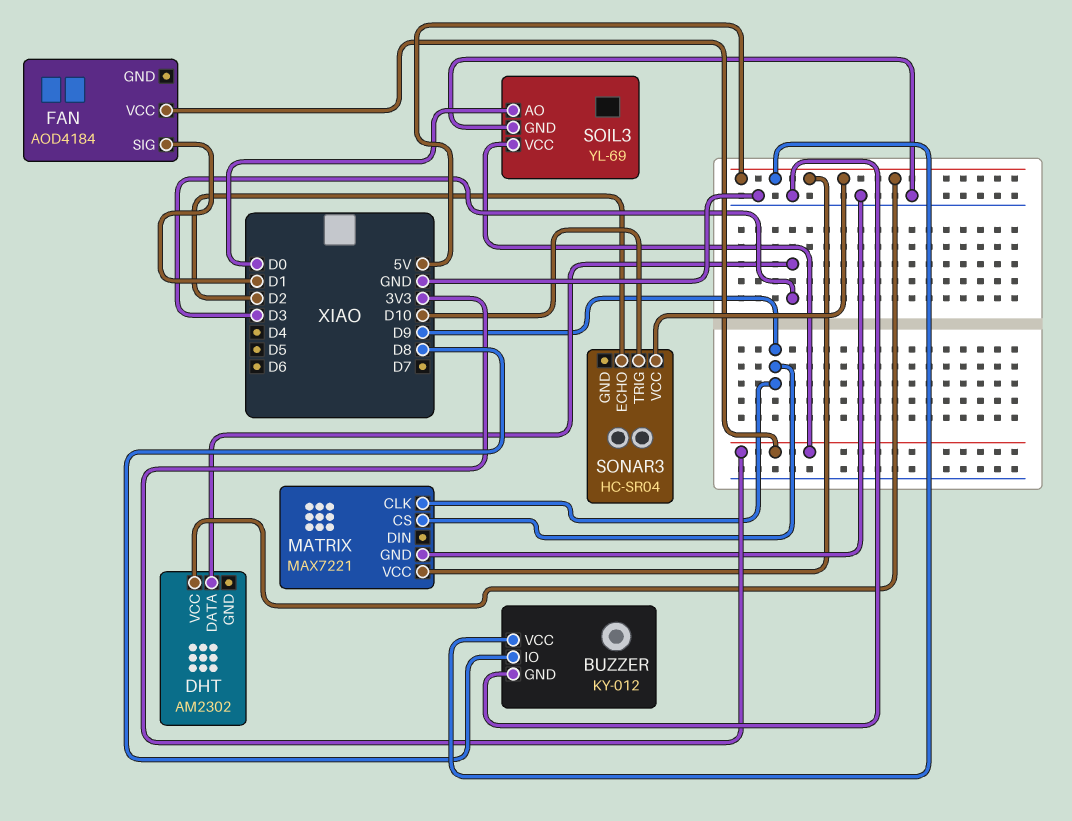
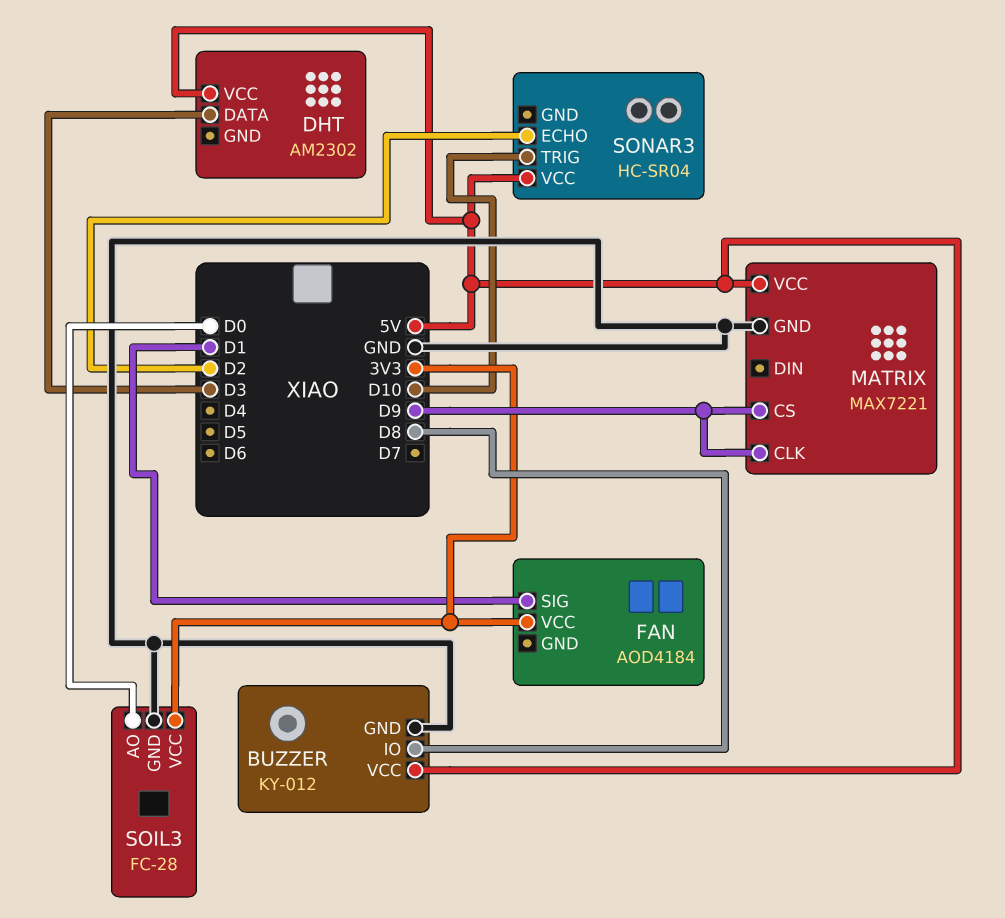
SOIL3: YL-69 -> FC-28

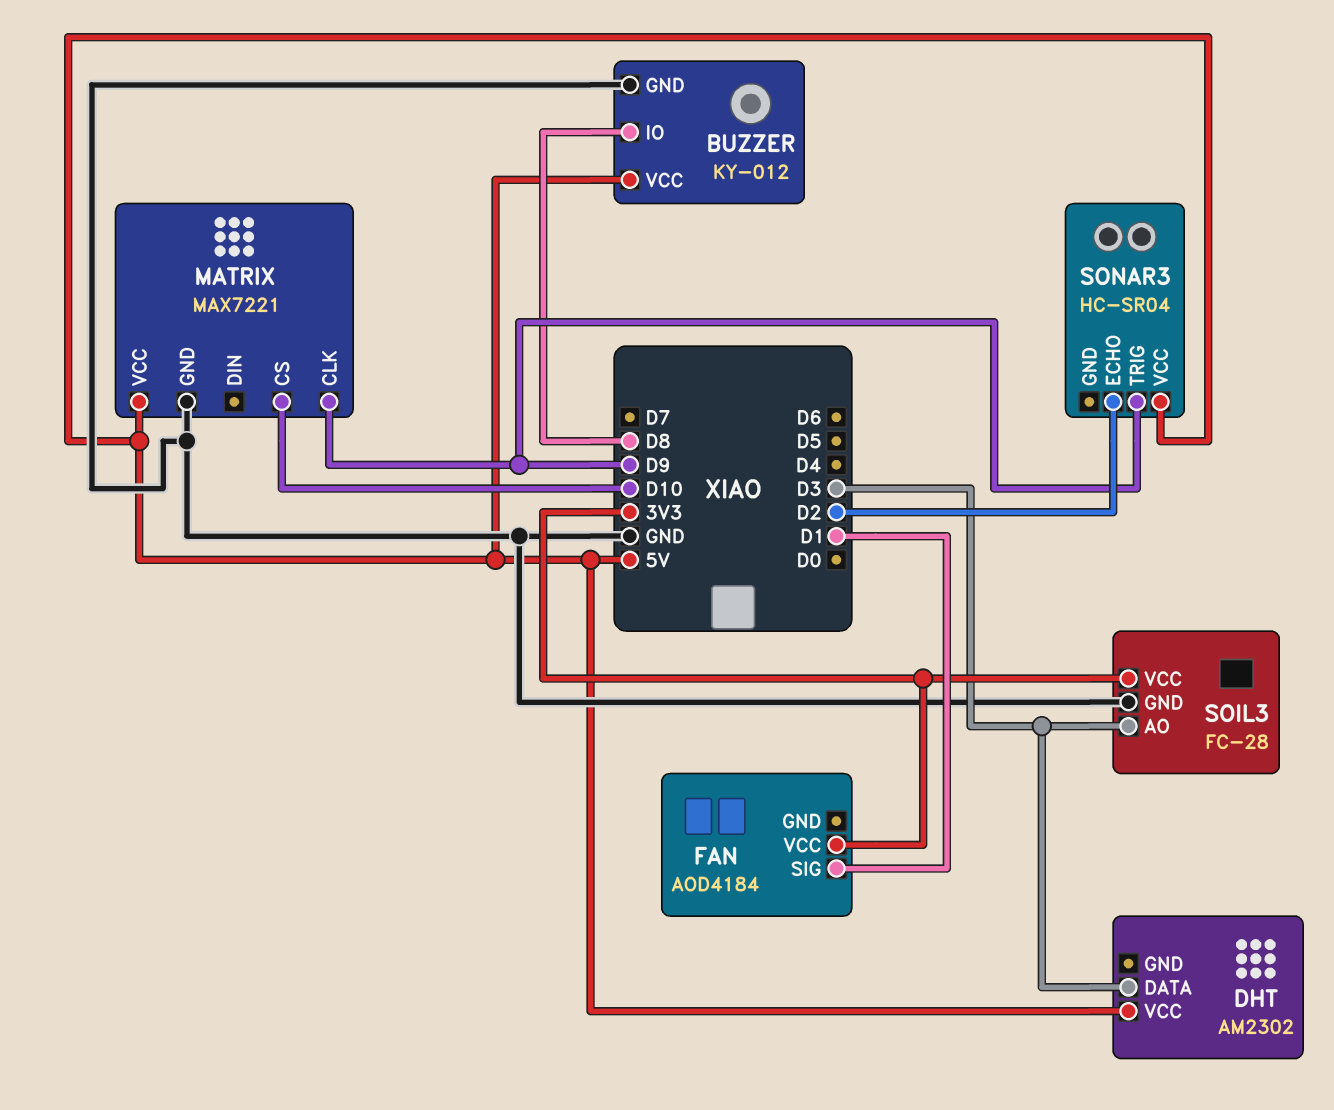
MATRIX pin CS: D9 -> D10
SOIL3 pin AO: D0 -> D3
SONAR3 pin TRIG: D10 -> D9

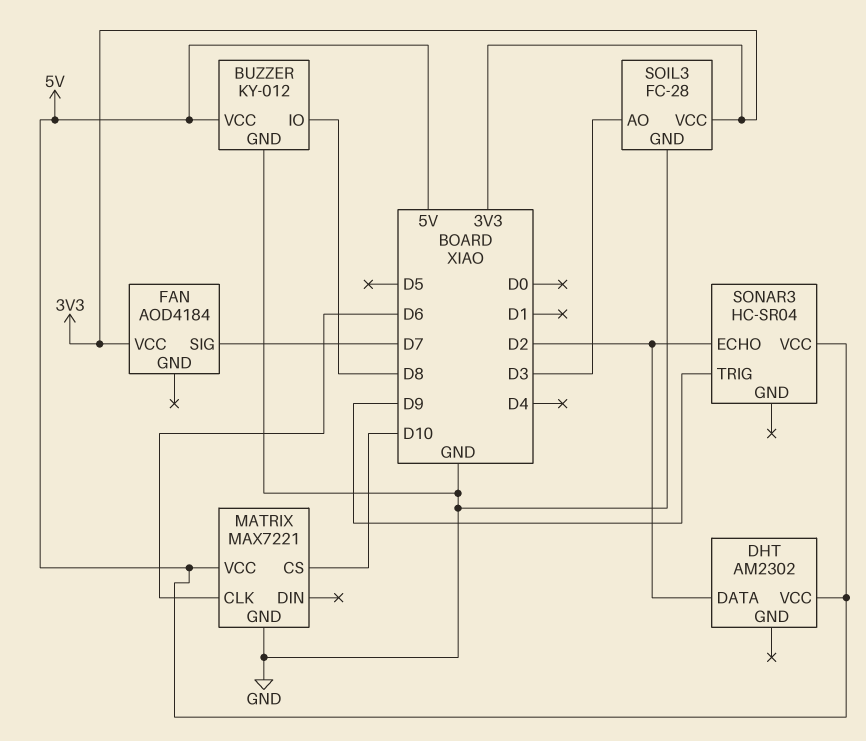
DHT pin DATA: D3 -> D2
FAN pin SIG: D1 -> D7
MATRIX pin CLK: D9 -> D6

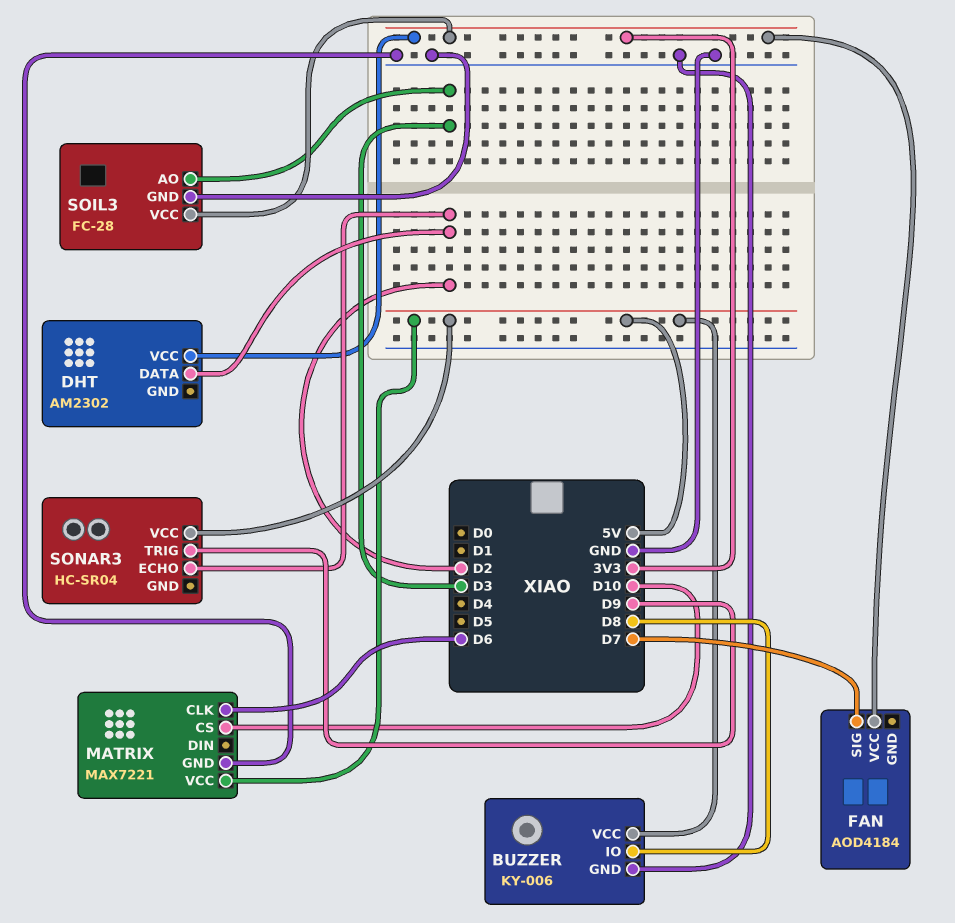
BUZZER: KY-012 -> KY-006
DHT pin VCC: 5V -> 3V3

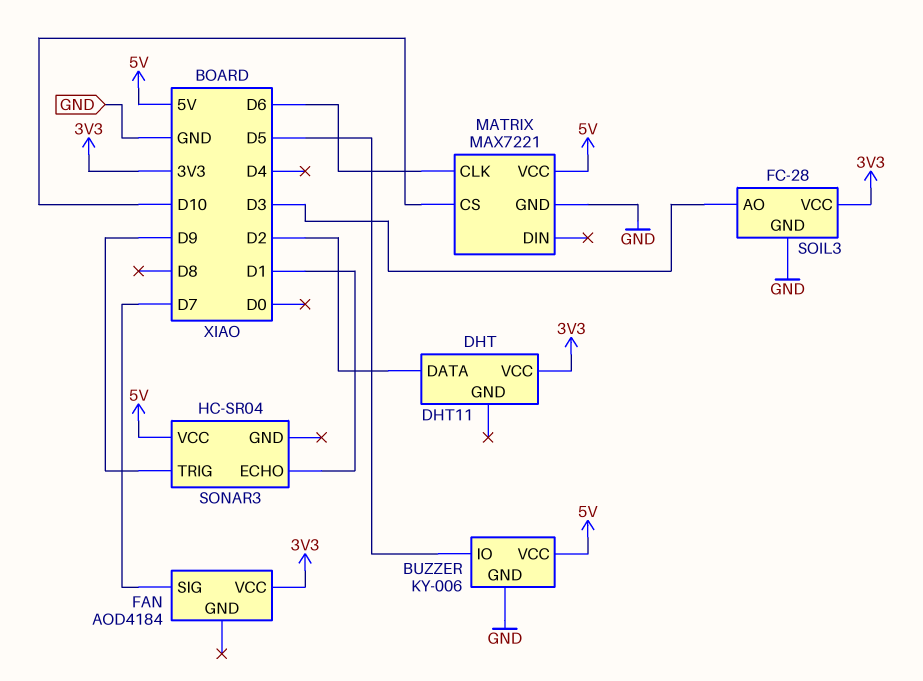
BUZZER pin IO: D8 -> D5
DHT: AM2302 -> DHT11
SONAR3 pin ECHO: D2 -> D1

